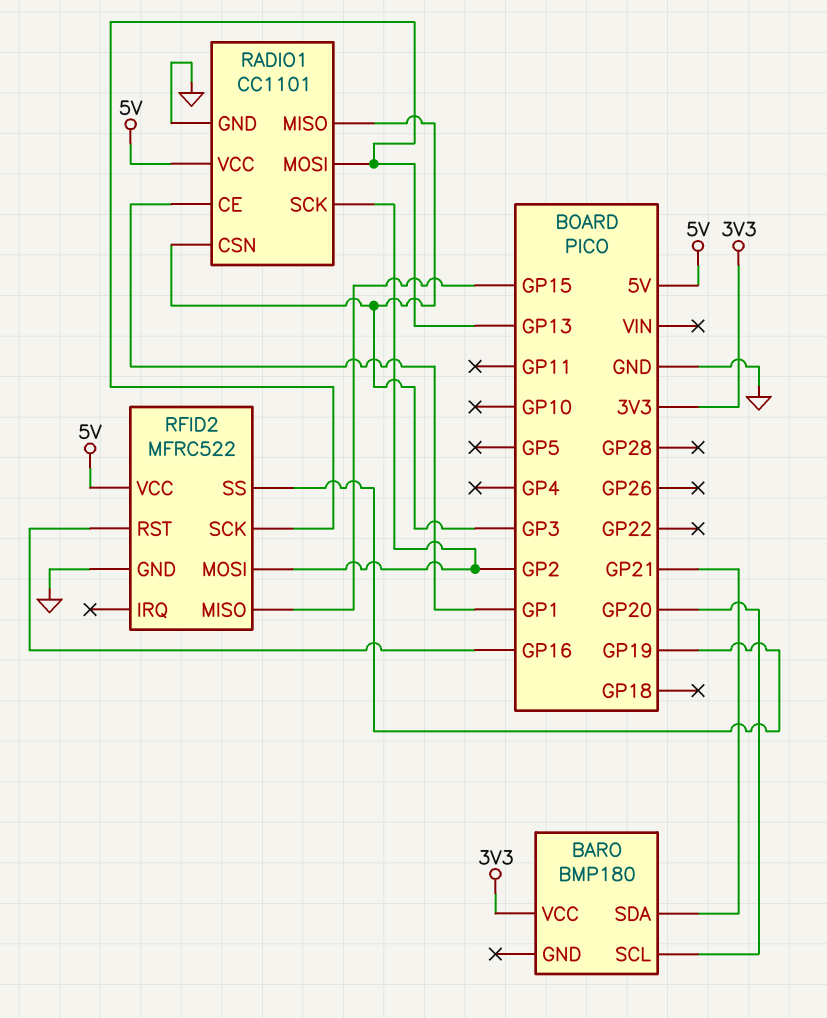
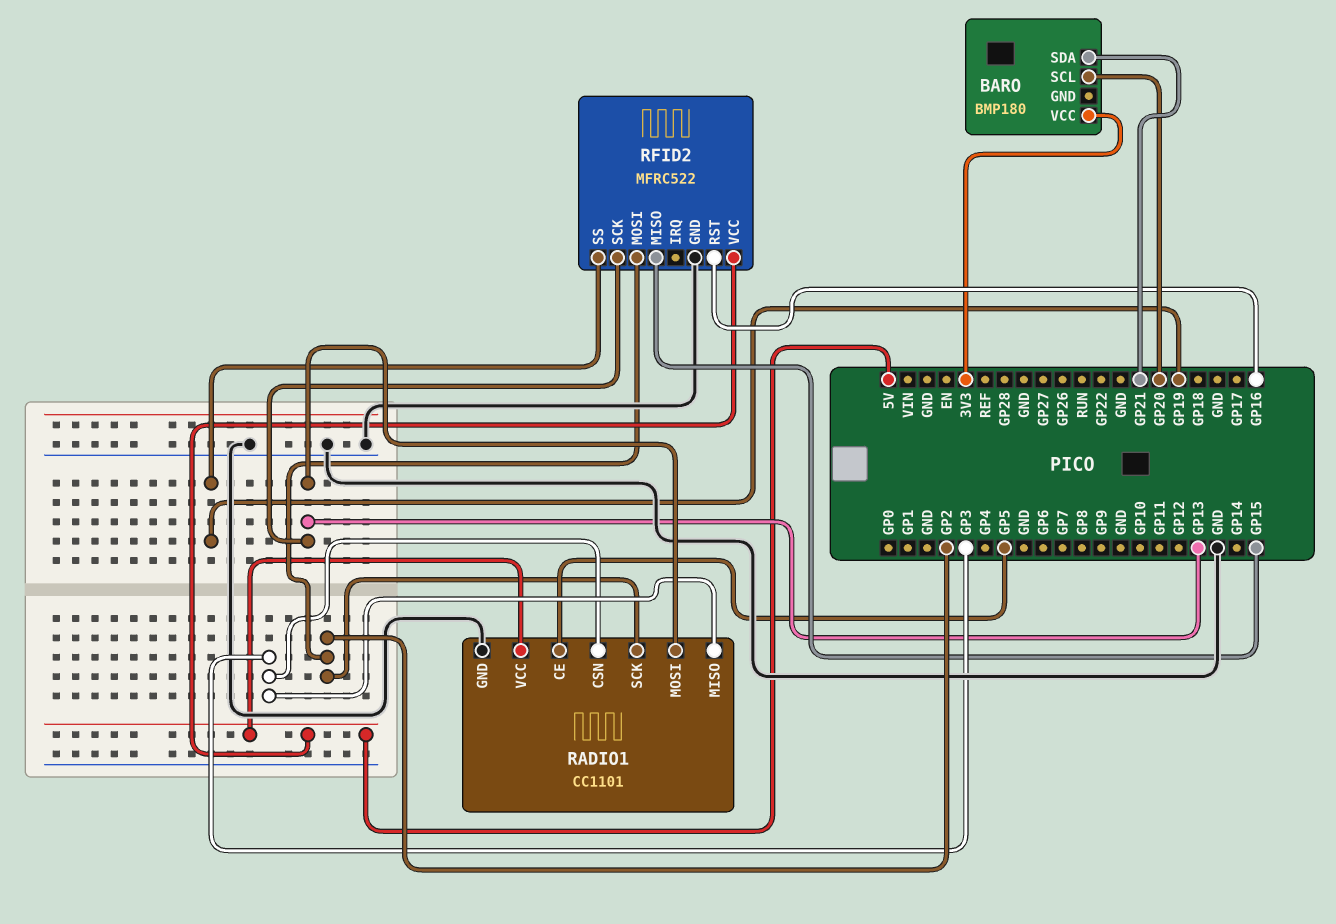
RADIO1 pin CE: GP1 -> GP5

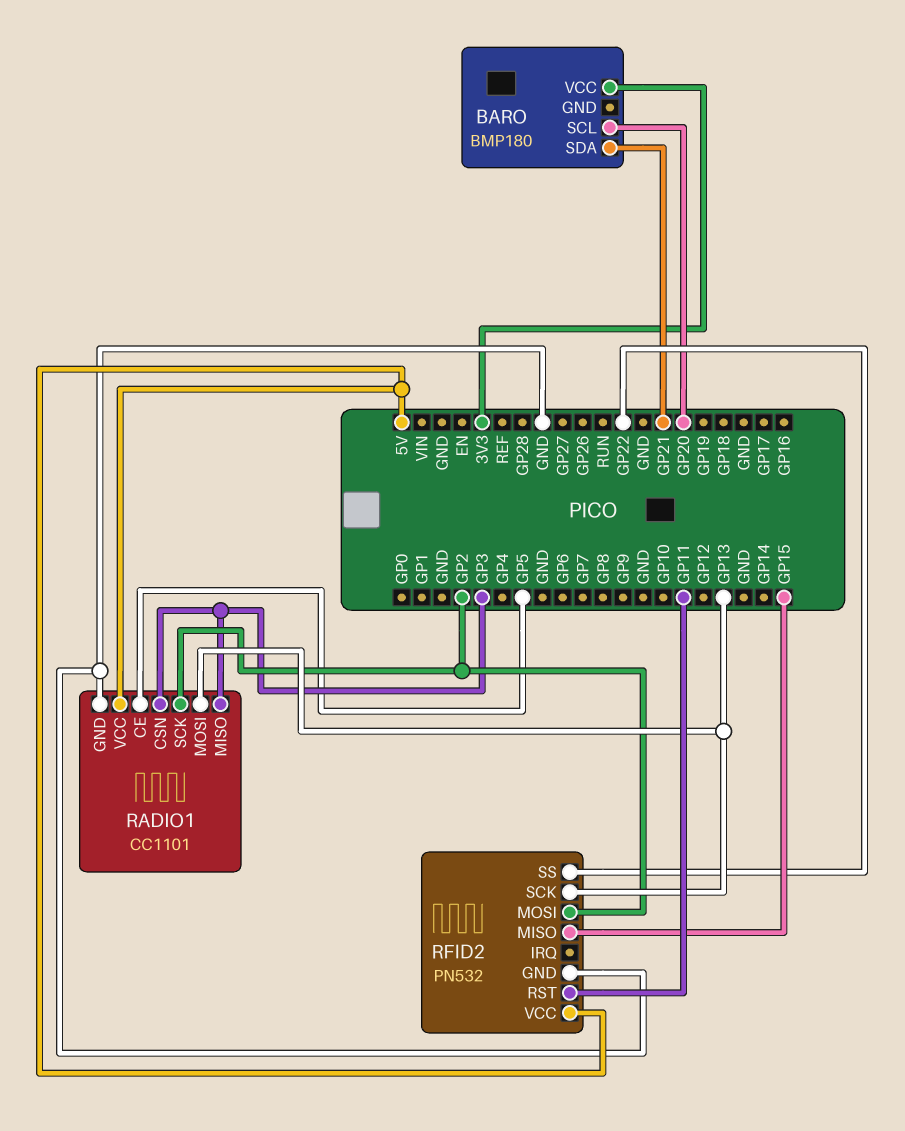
RFID2: MFRC522 -> PN532
RFID2 pin RST: GP16 -> GP11
RFID2 pin SS: GP19 -> GP22

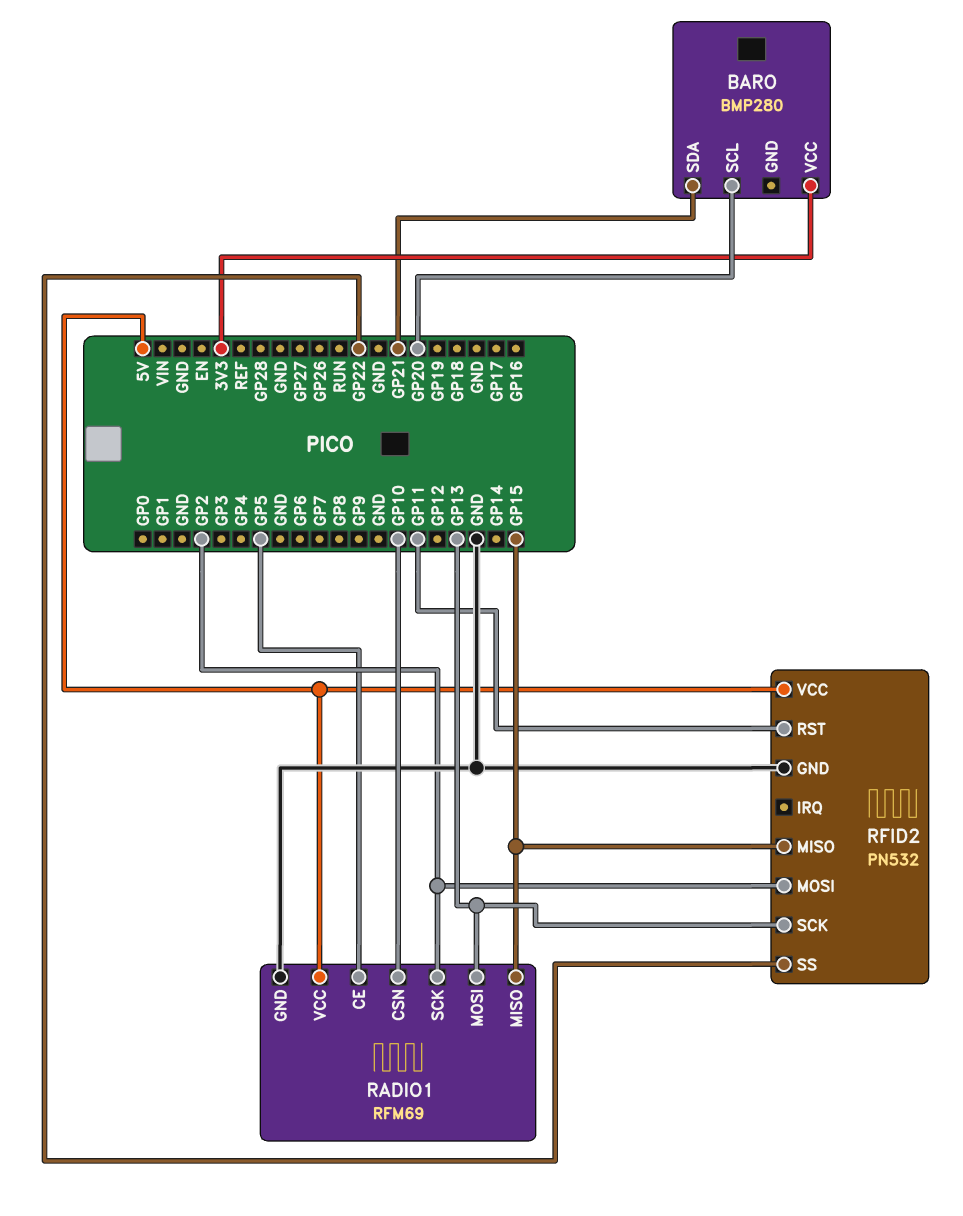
BARO: BMP180 -> BMP280
RADIO1: CC1101 -> RFM69
RADIO1 pin CSN: GP3 -> GP10
RADIO1 pin MISO: GP3 -> GP15

